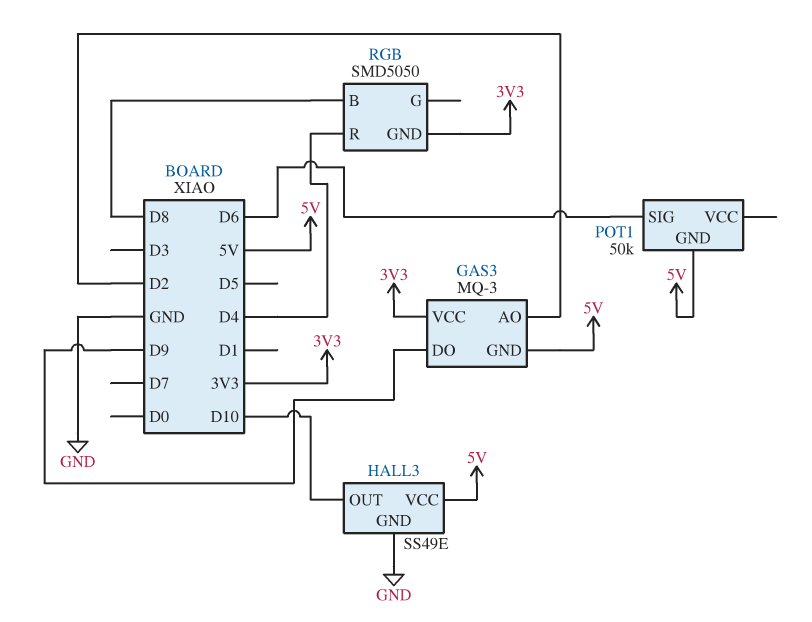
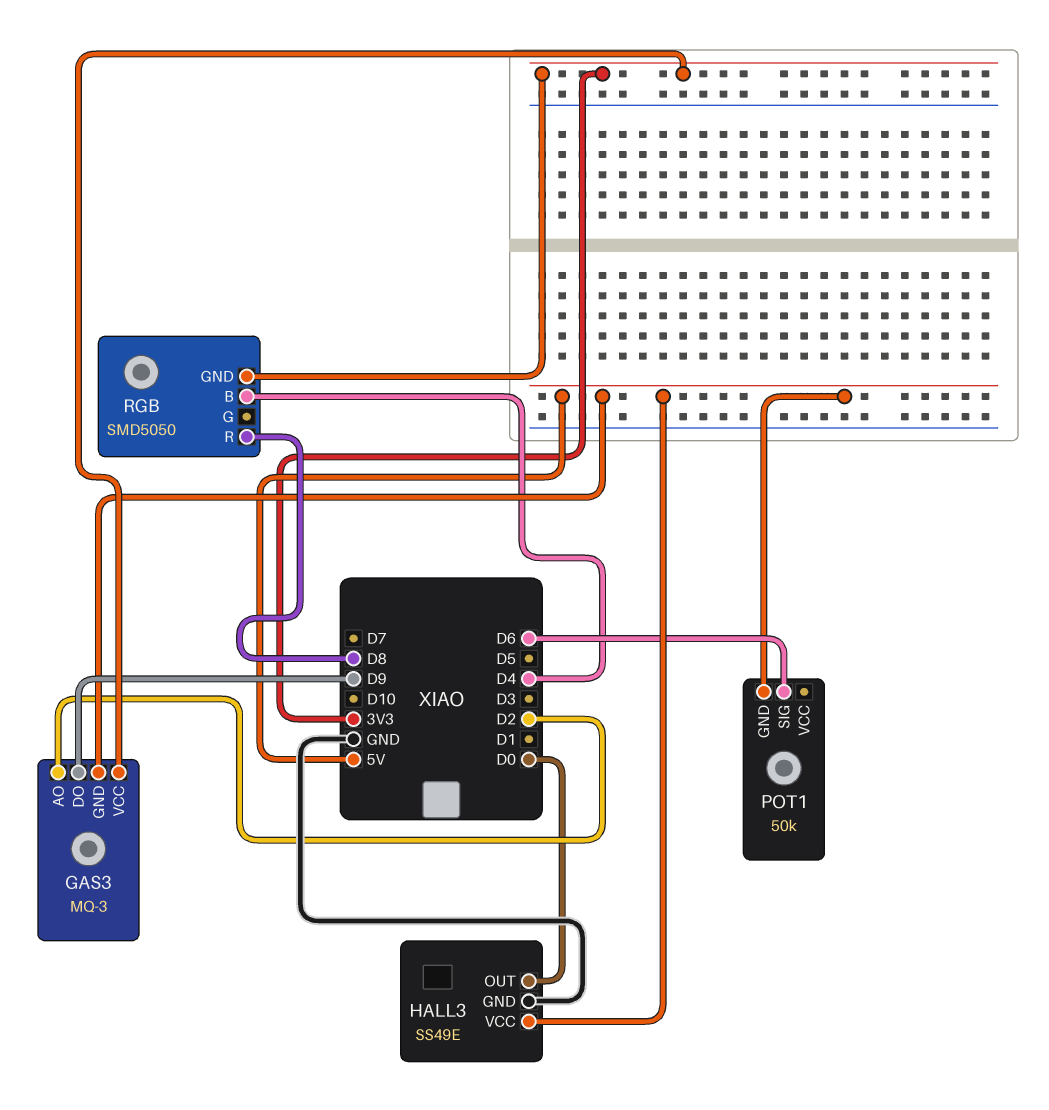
HALL3 pin OUT: D10 -> D0
RGB pin B: D8 -> D4
RGB pin R: D4 -> D8

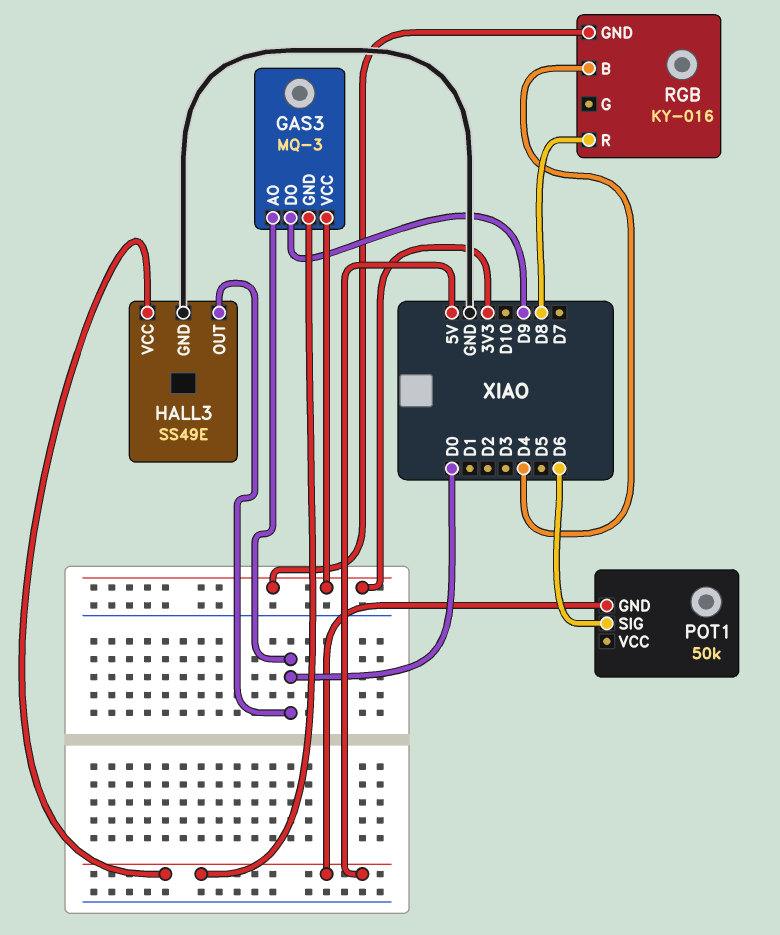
GAS3 pin AO: D2 -> D0
RGB: SMD5050 -> KY-016

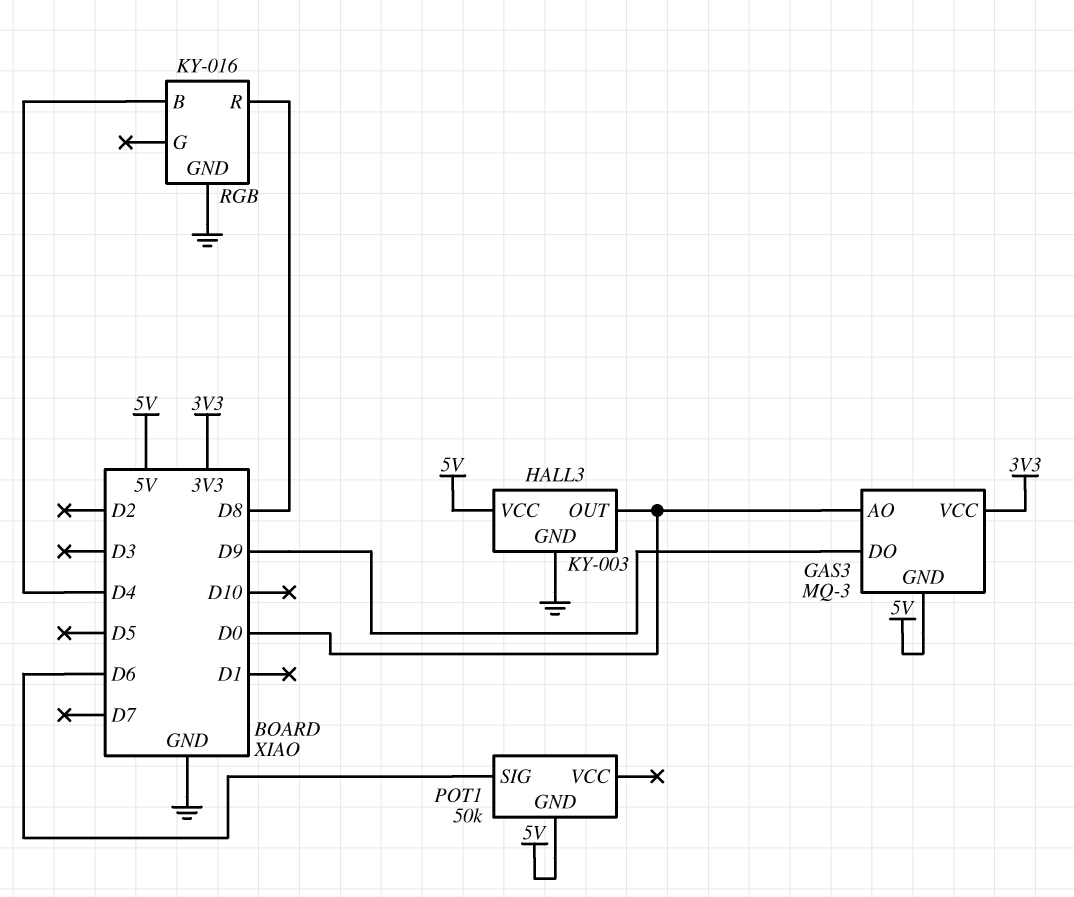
HALL3: SS49E -> KY-003
RGB pin GND: 3V3 -> GND

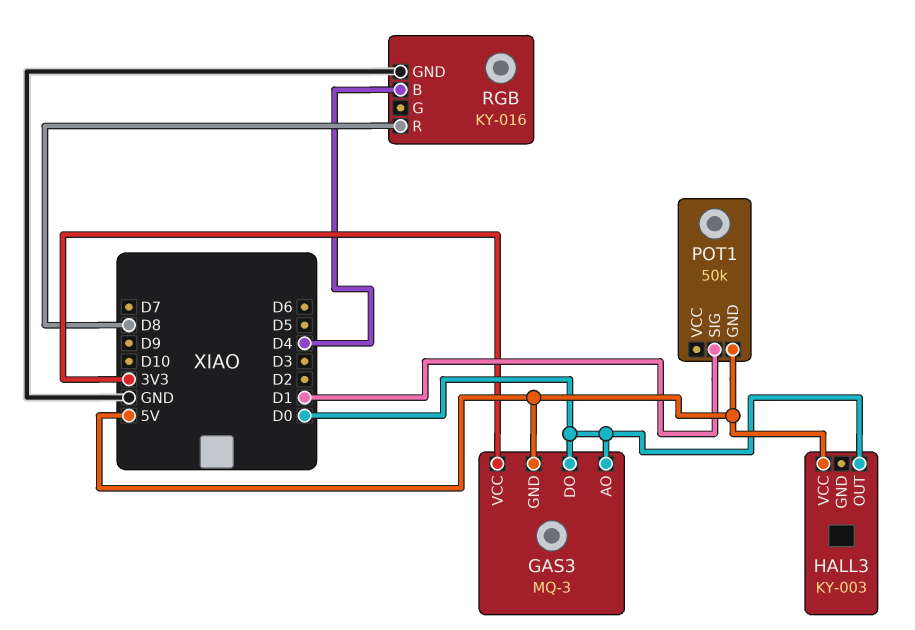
GAS3 pin DO: D9 -> D0
HALL3 pin GND: GND -> none
POT1 pin SIG: D6 -> D1

